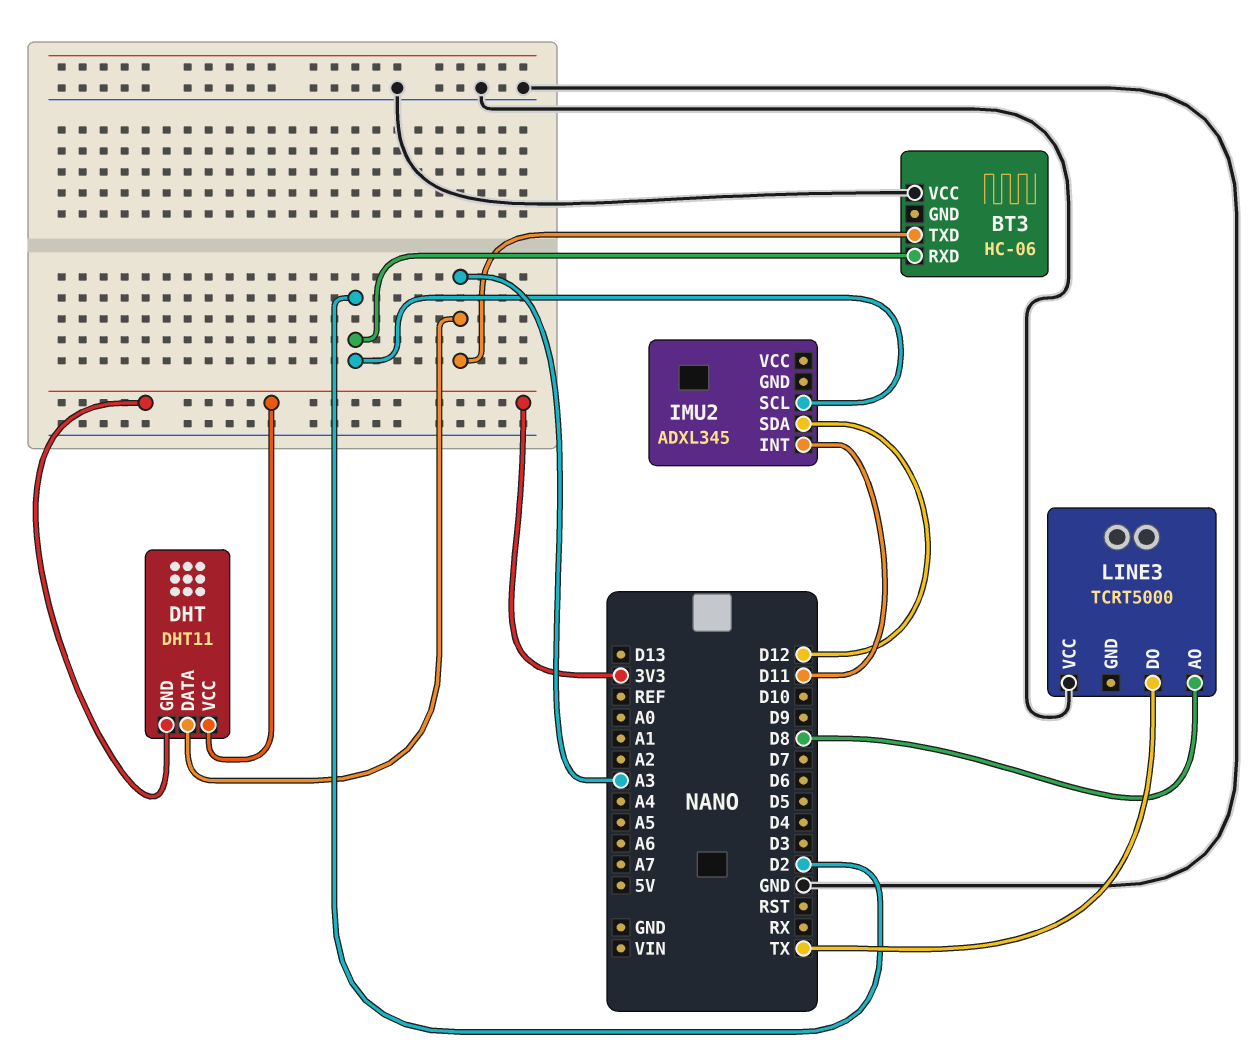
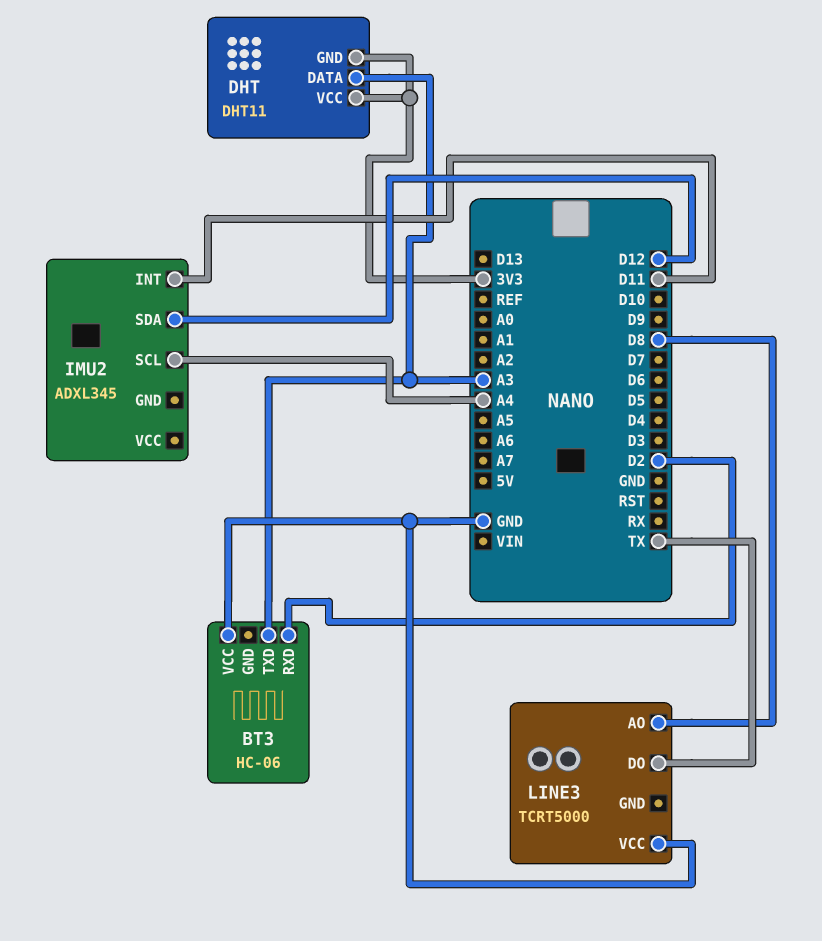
IMU2 pin SCL: D2 -> A4

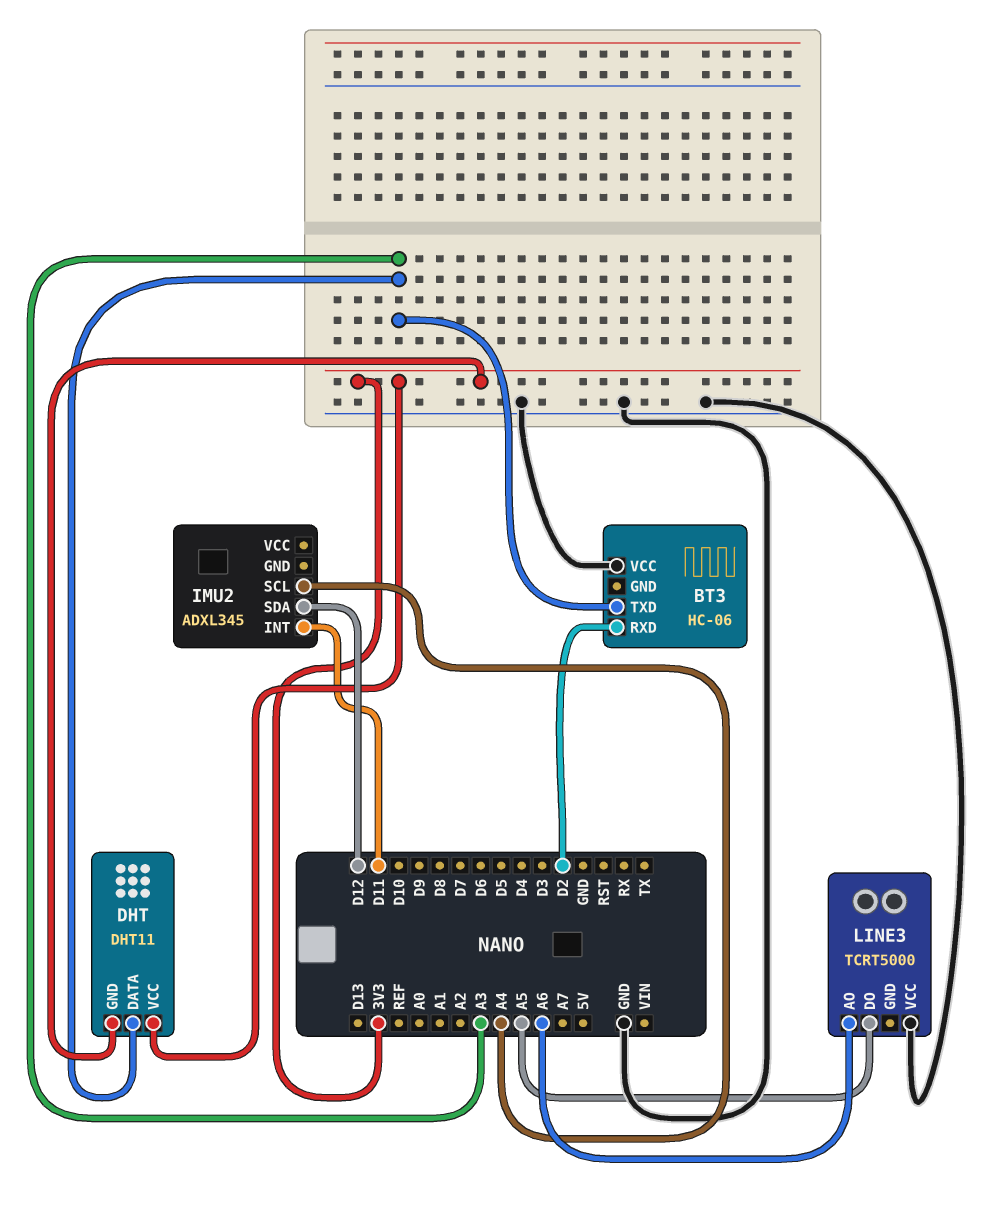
LINE3 pin AO: D8 -> A6
LINE3 pin DO: TX -> A5

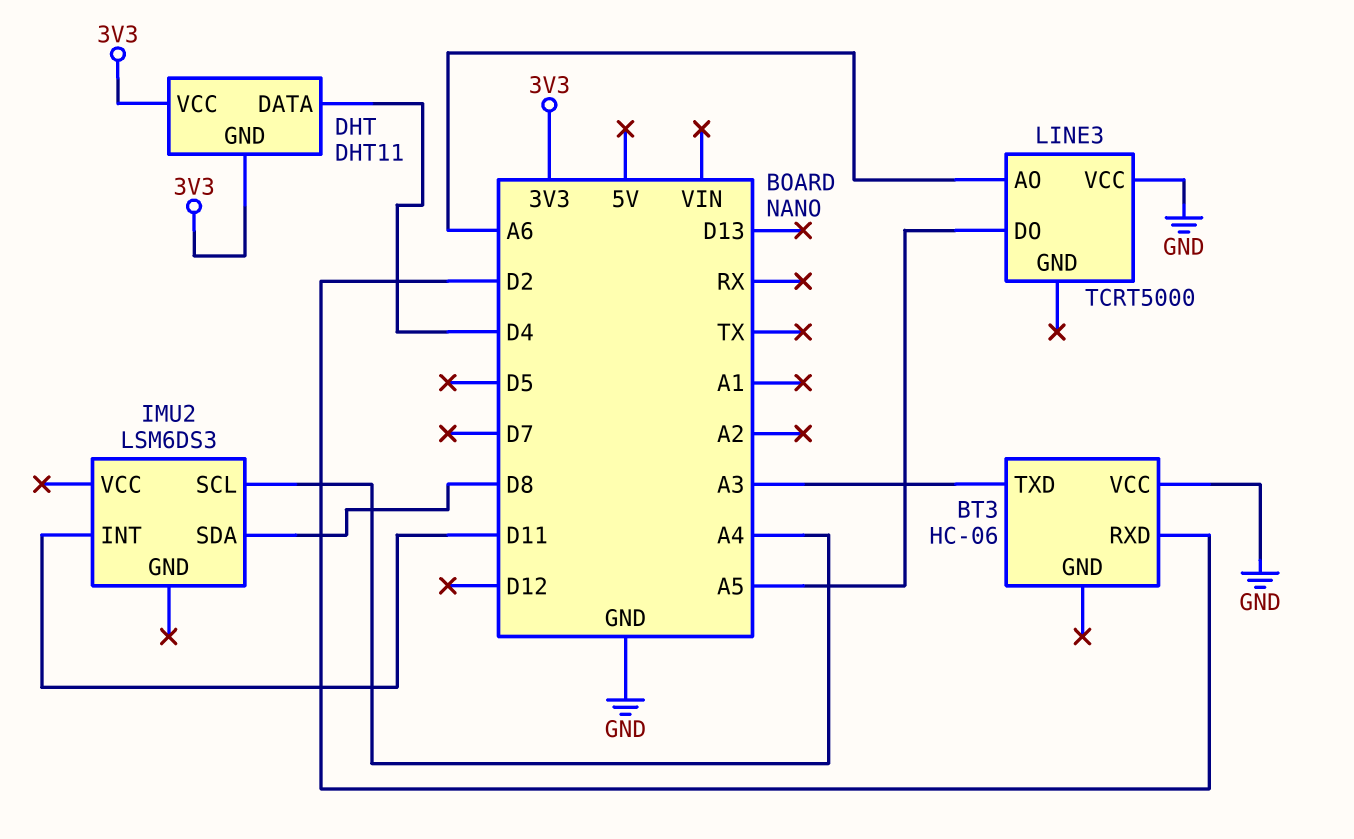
DHT pin DATA: A3 -> D4
IMU2: ADXL345 -> LSM6DS3
IMU2 pin SDA: D12 -> D8

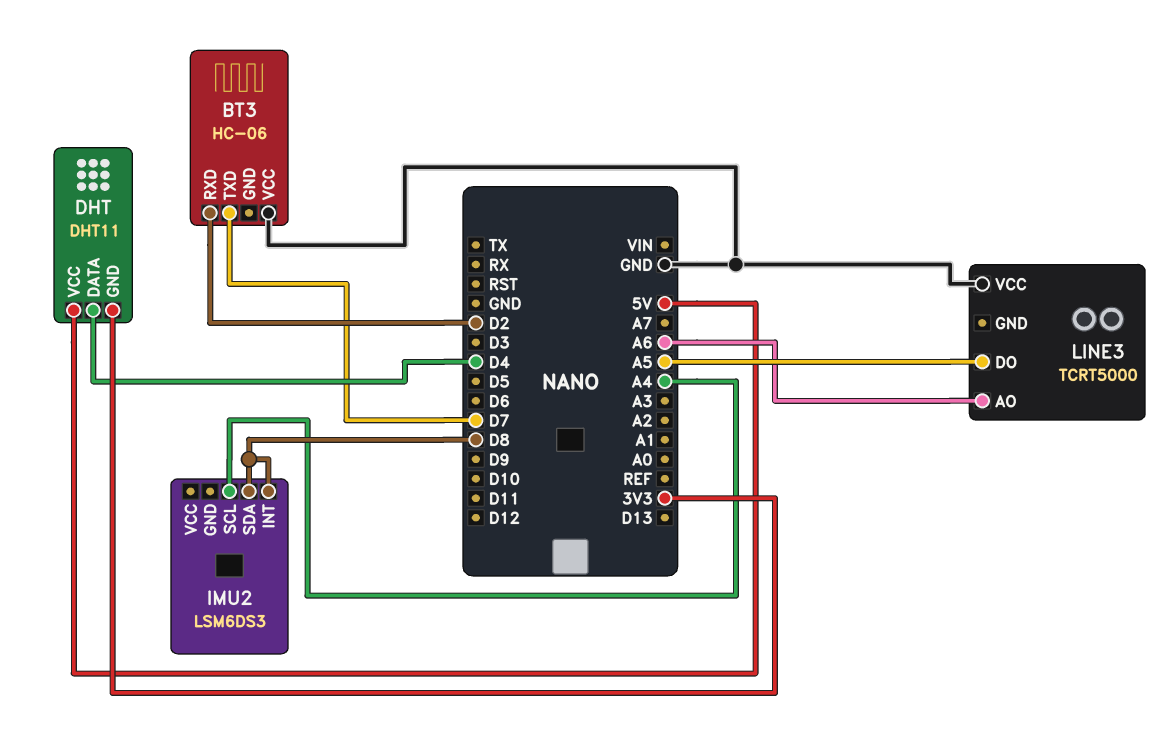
BT3 pin TXD: A3 -> D7
DHT pin VCC: 3V3 -> 5V
IMU2 pin INT: D11 -> D8

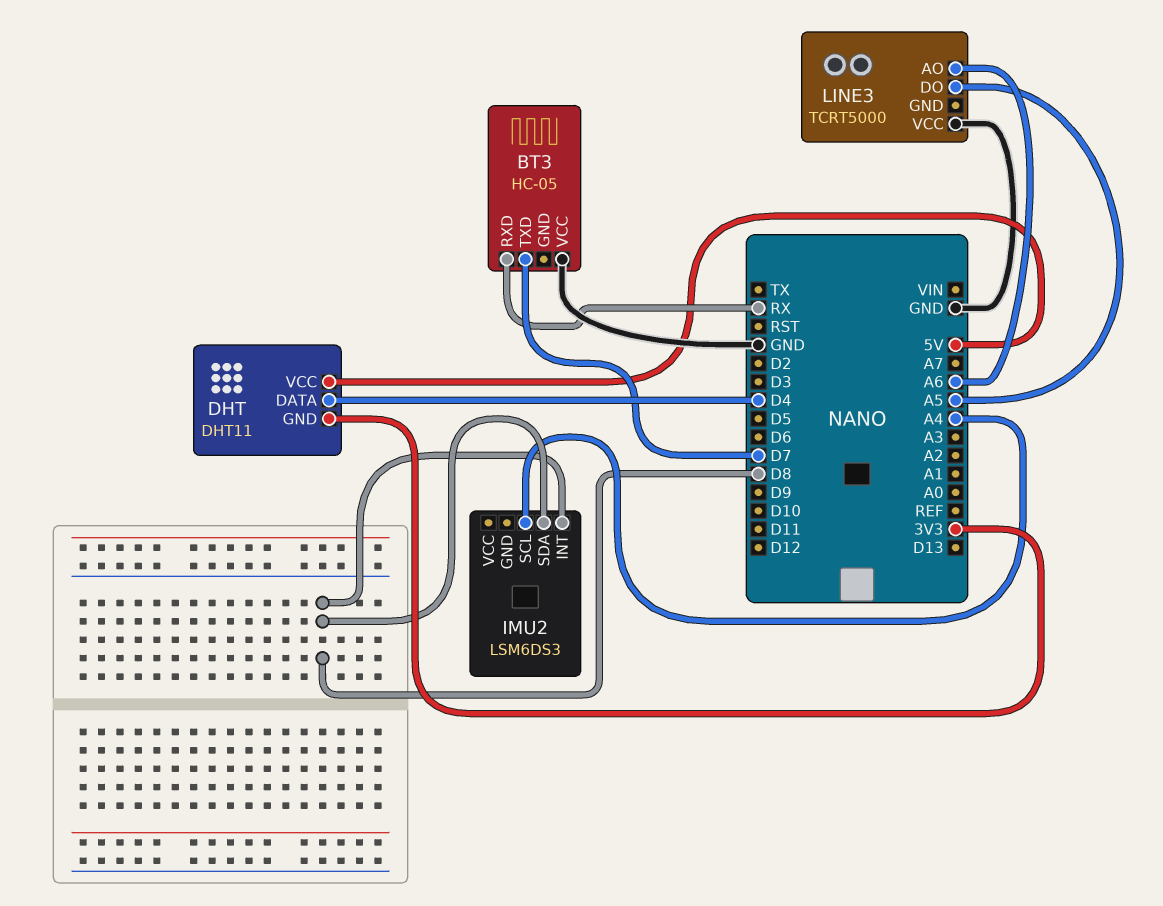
BT3: HC-06 -> HC-05
BT3 pin RXD: D2 -> RX

